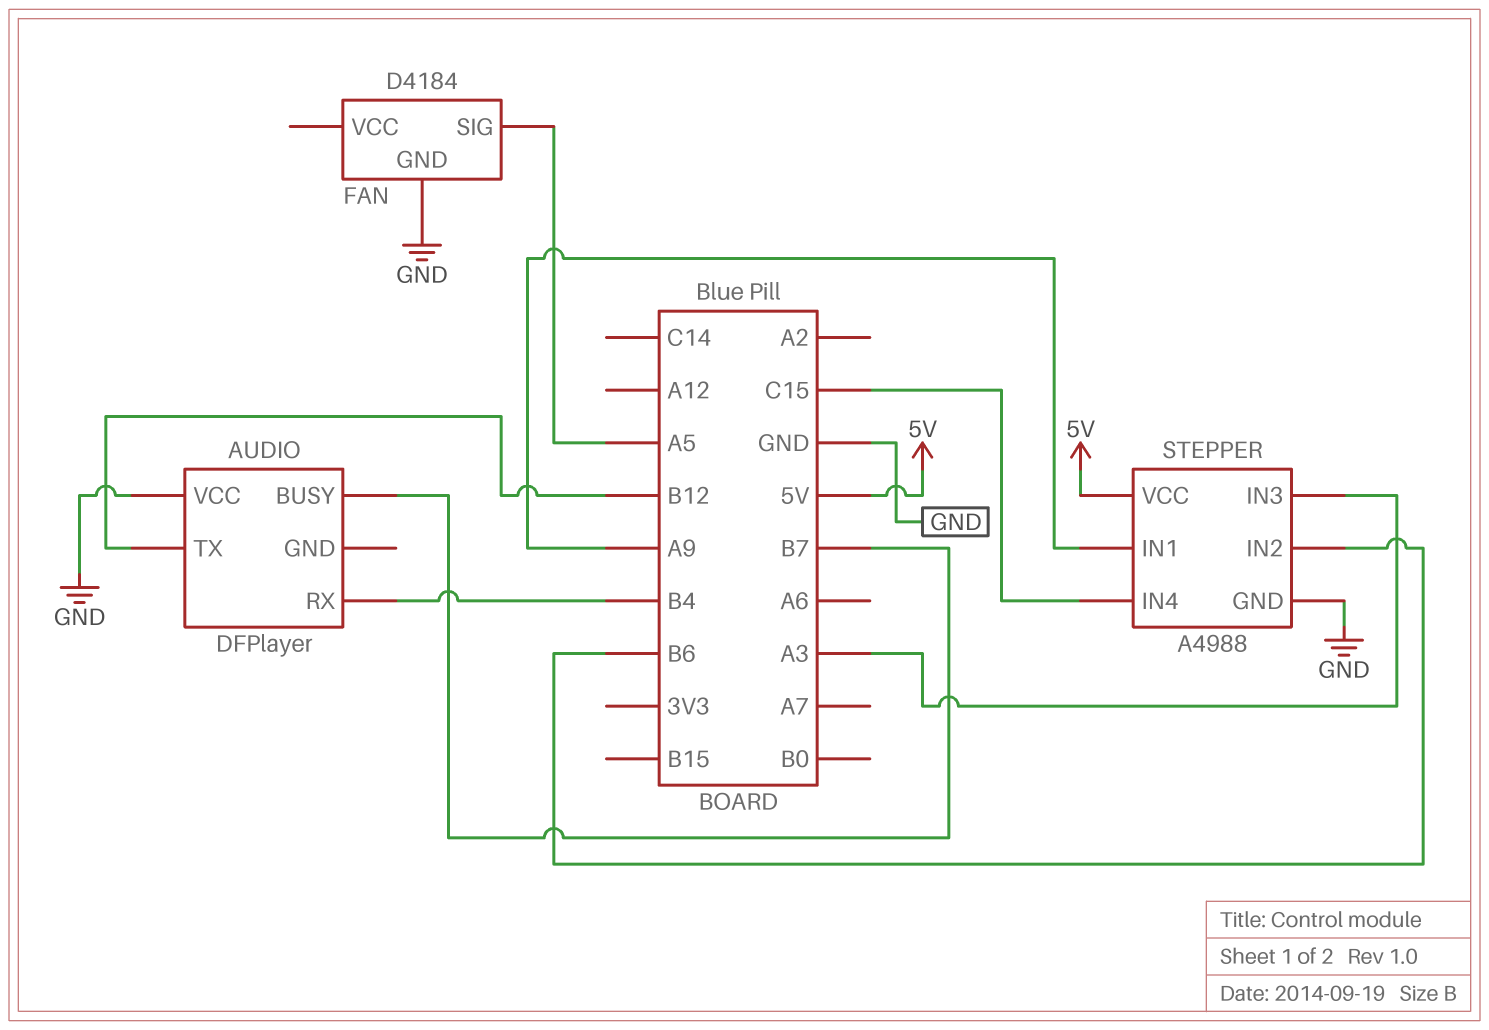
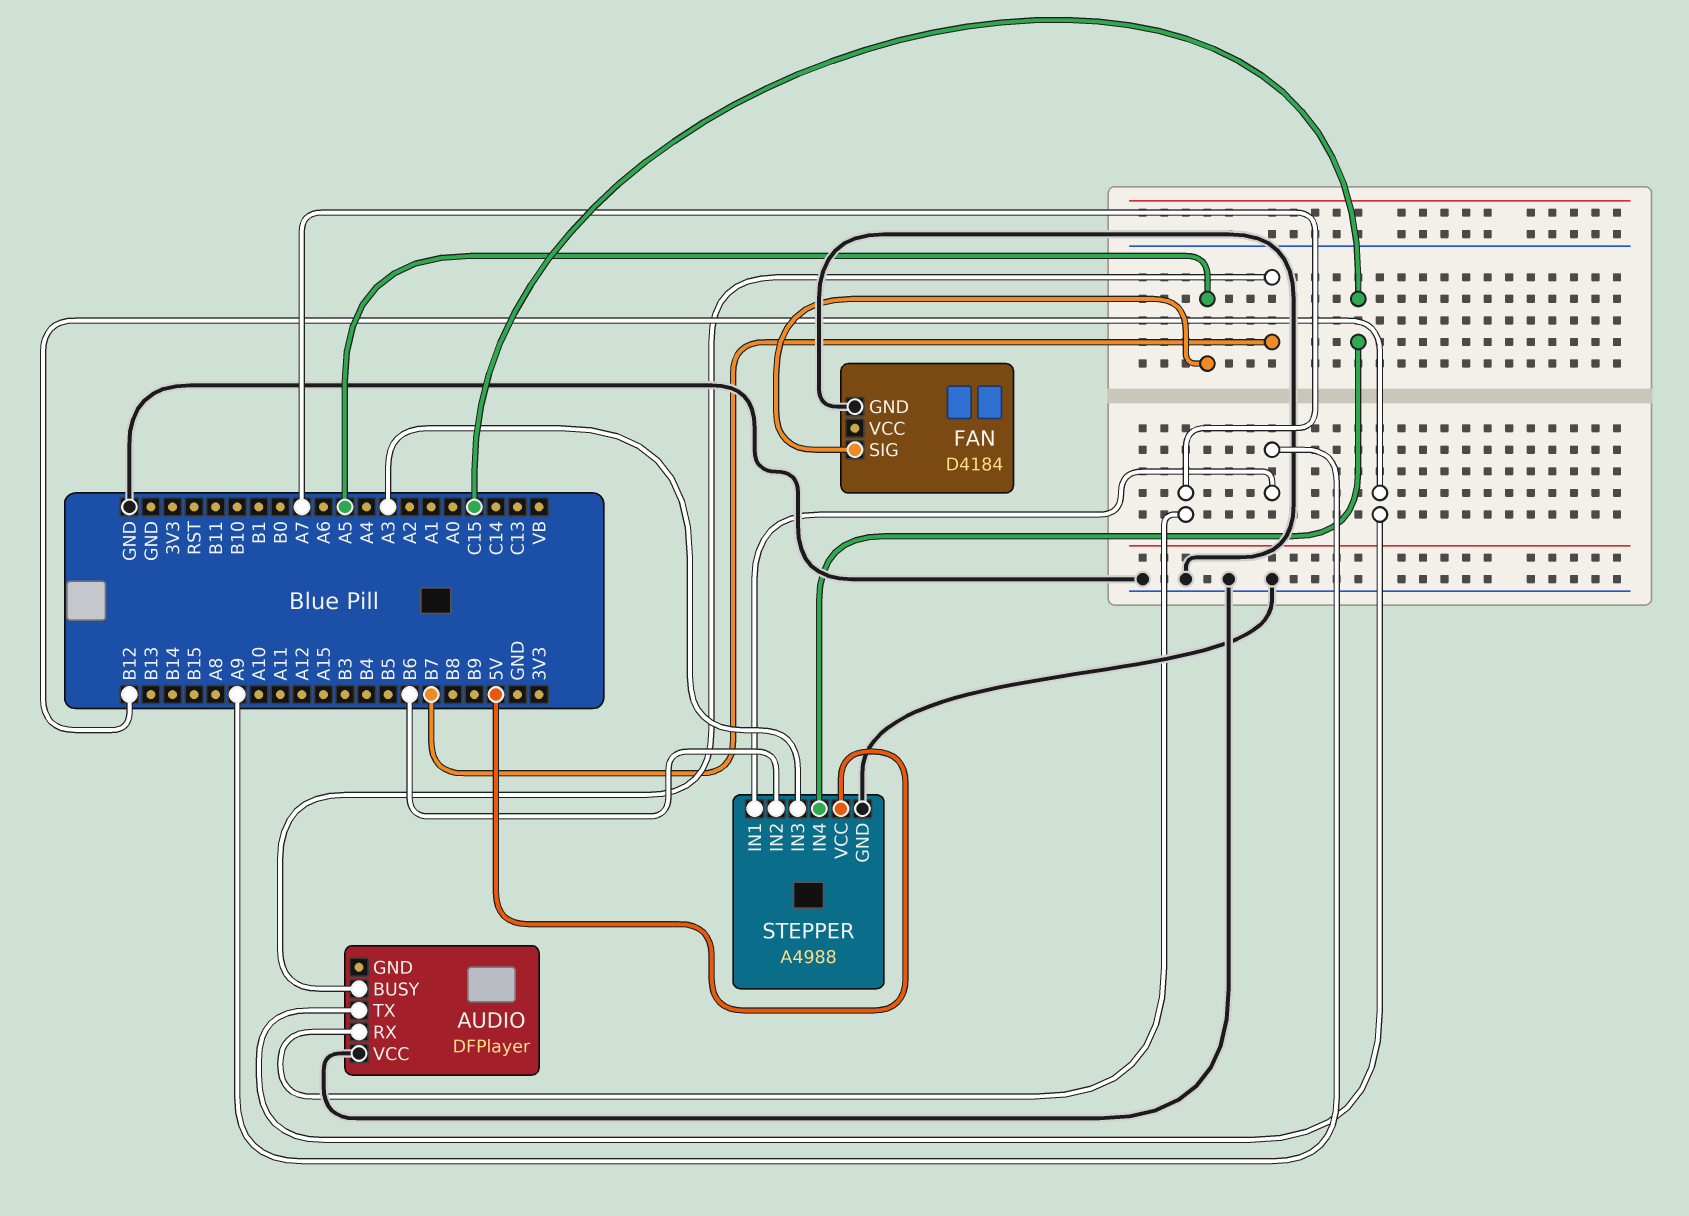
AUDIO pin RX: B4 -> A7

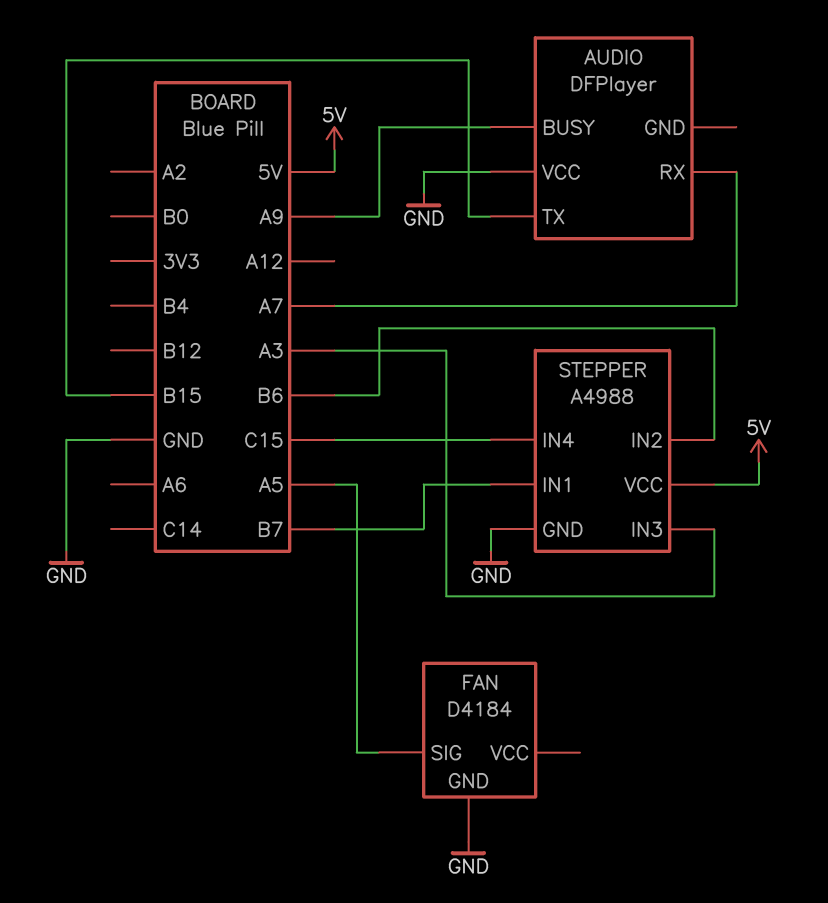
AUDIO pin BUSY: B7 -> A9
AUDIO pin TX: B12 -> B15
STEPPER pin IN1: A9 -> B7

